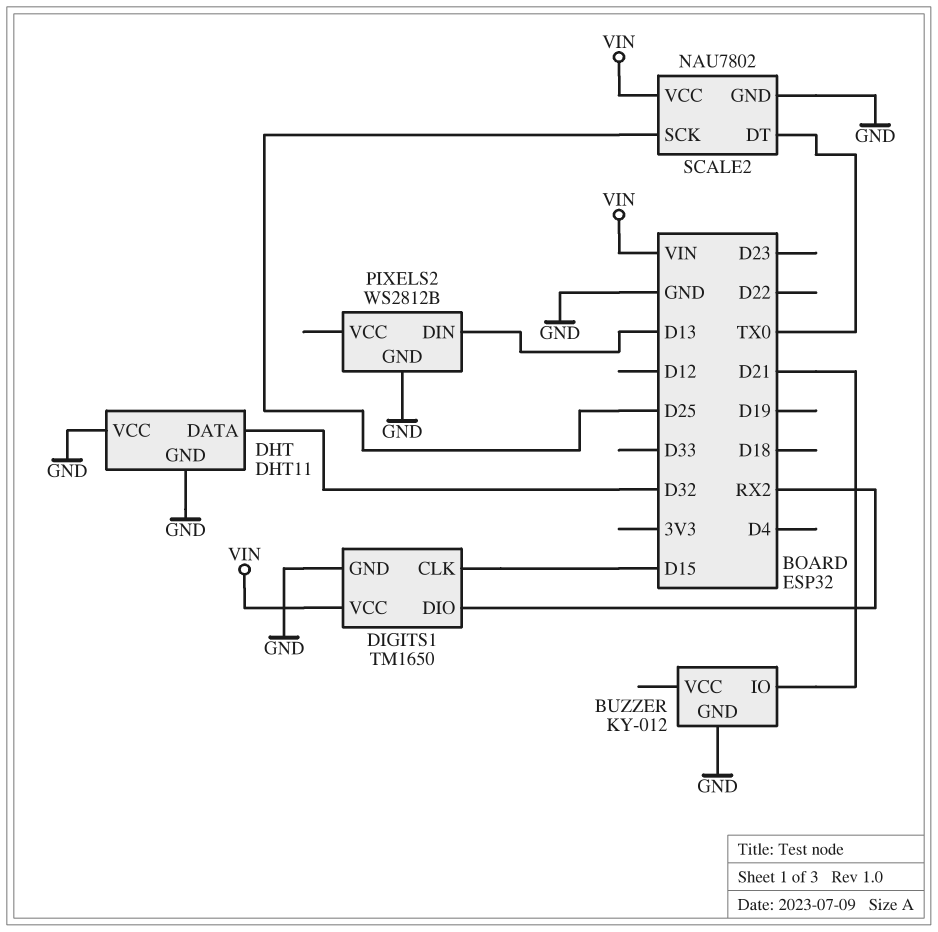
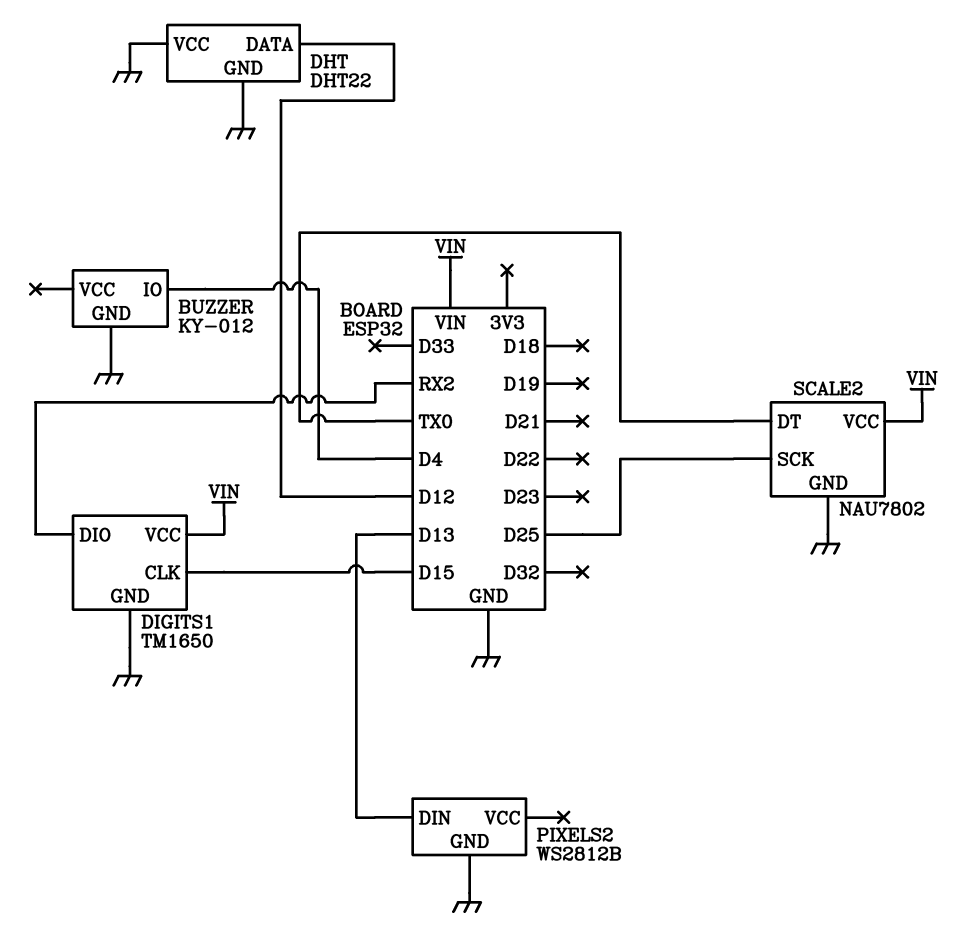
BUZZER pin IO: D21 -> D4
DHT: DHT11 -> DHT22
DHT pin DATA: D32 -> D12

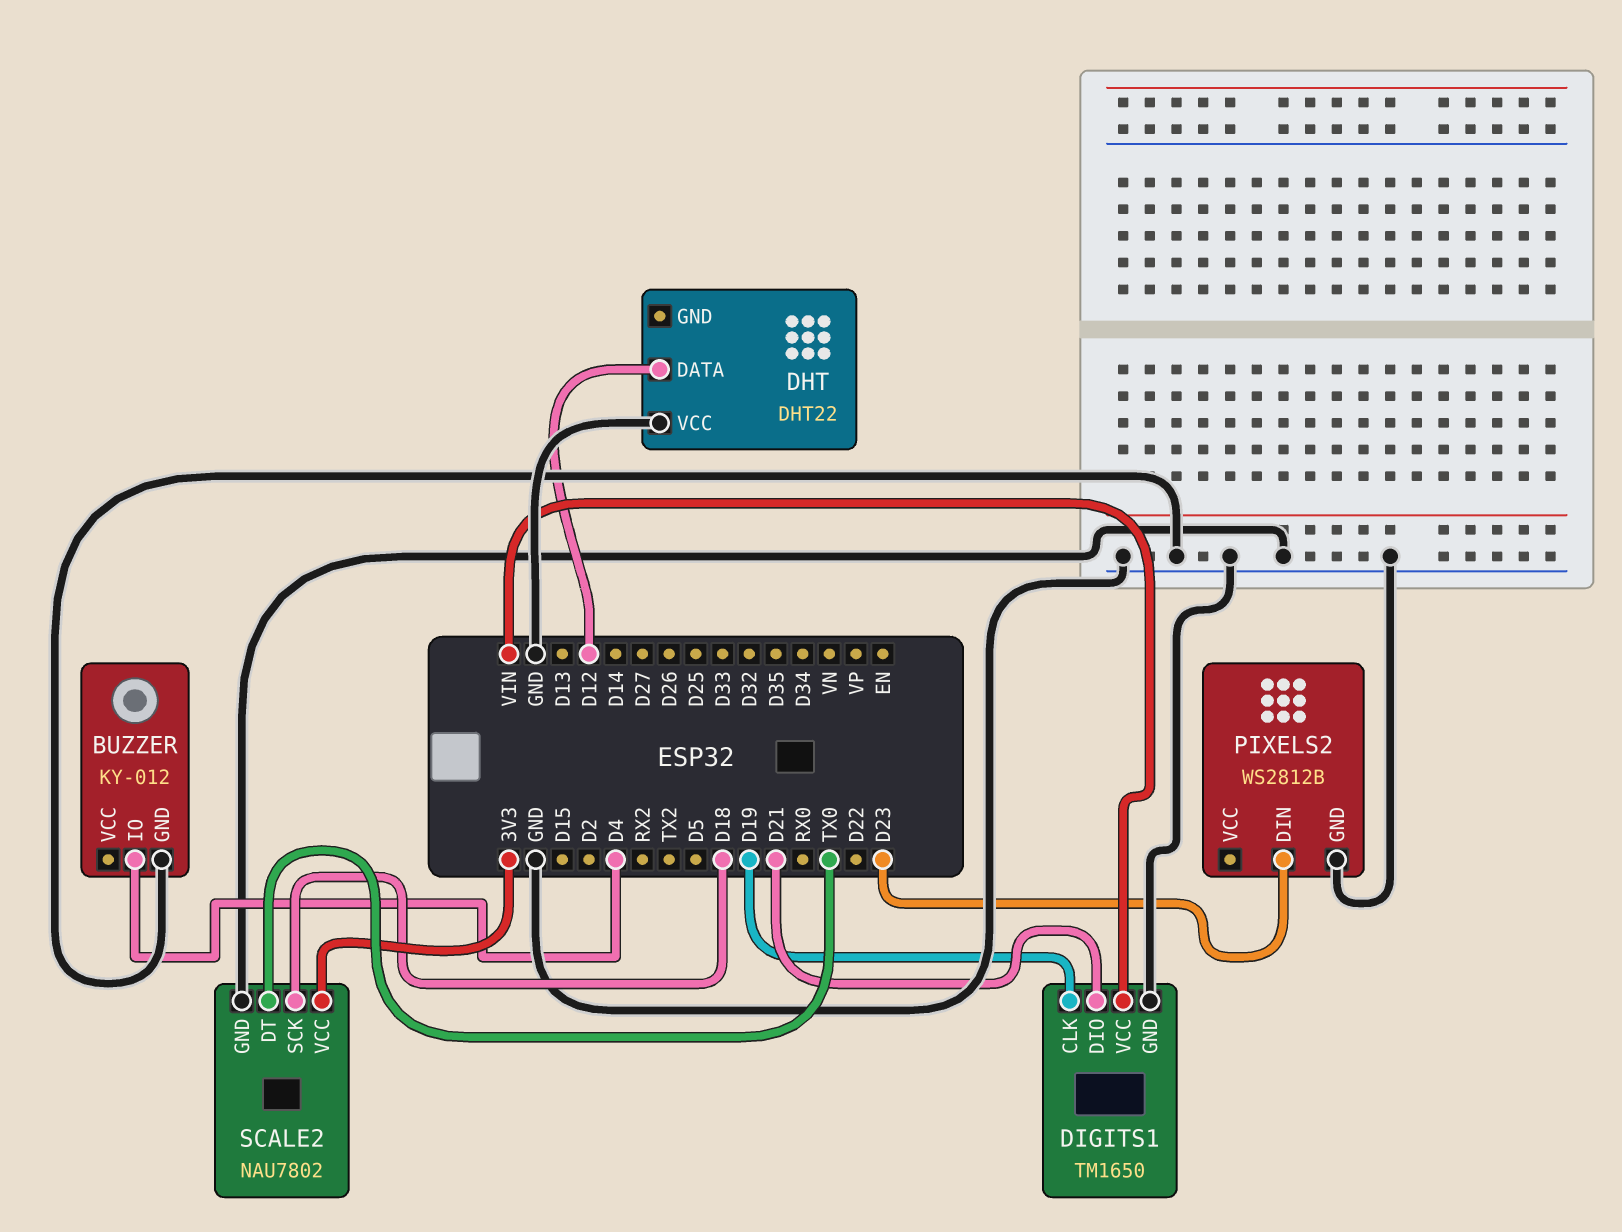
DHT pin GND: GND -> none
DIGITS1 pin CLK: D15 -> D19
DIGITS1 pin DIO: RX2 -> D21
PIXELS2 pin DIN: D13 -> D23
SCALE2 pin SCK: D25 -> D18
SCALE2 pin VCC: VIN -> 3V3

